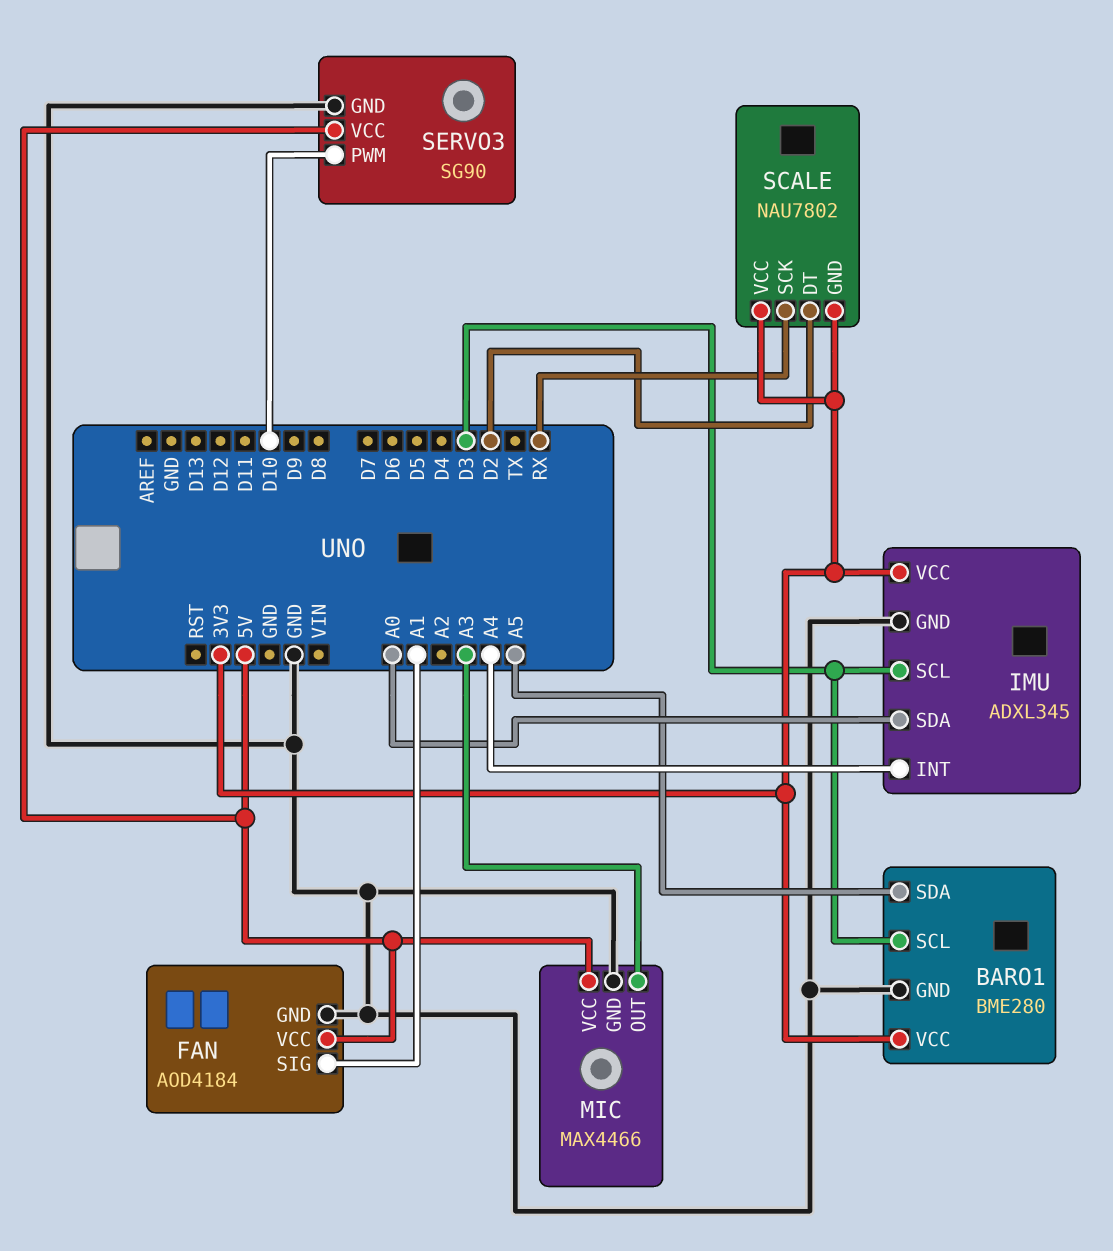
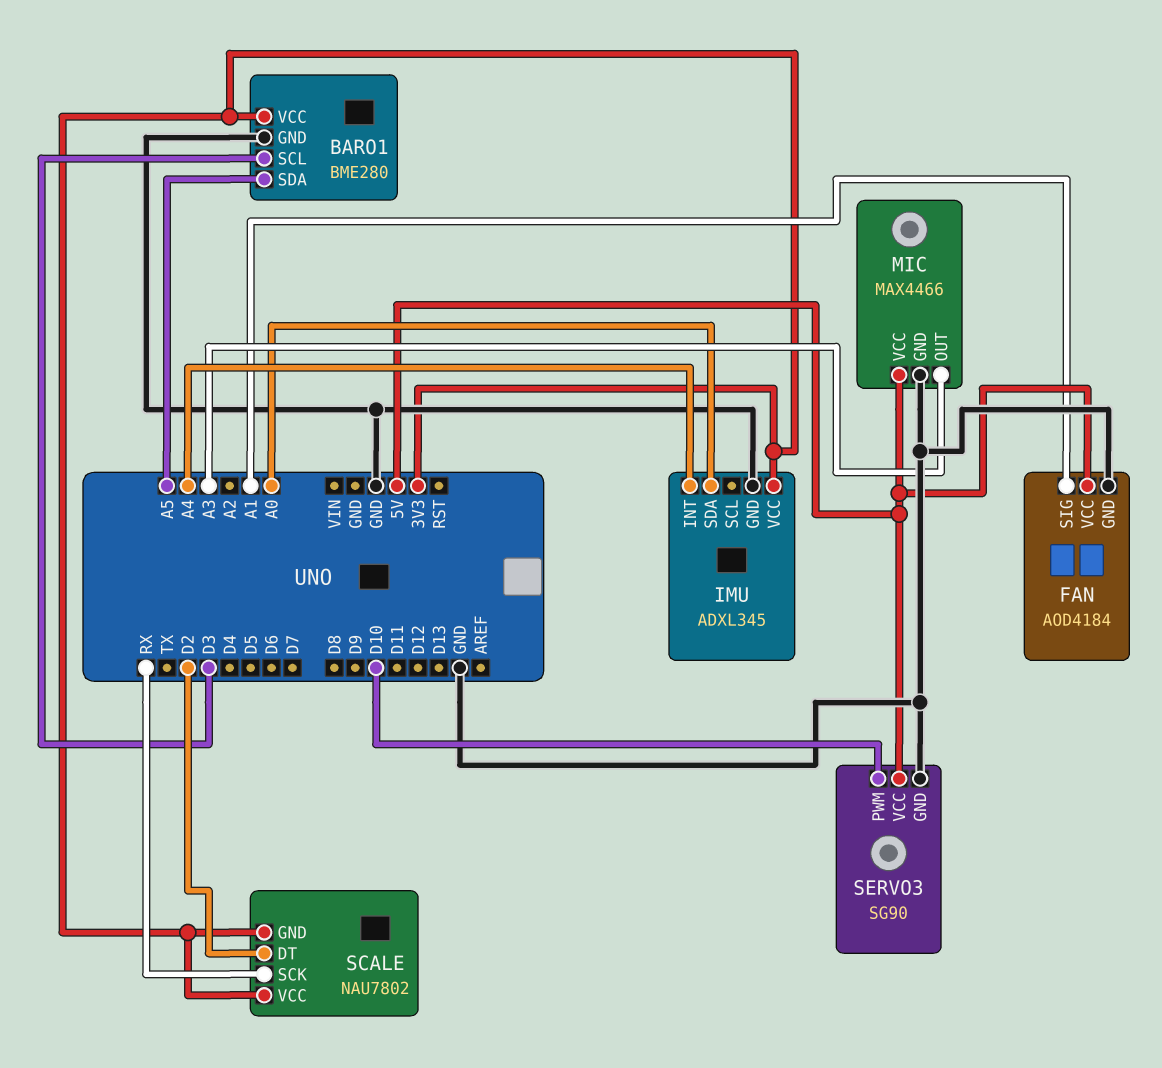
IMU pin SCL: D3 -> none

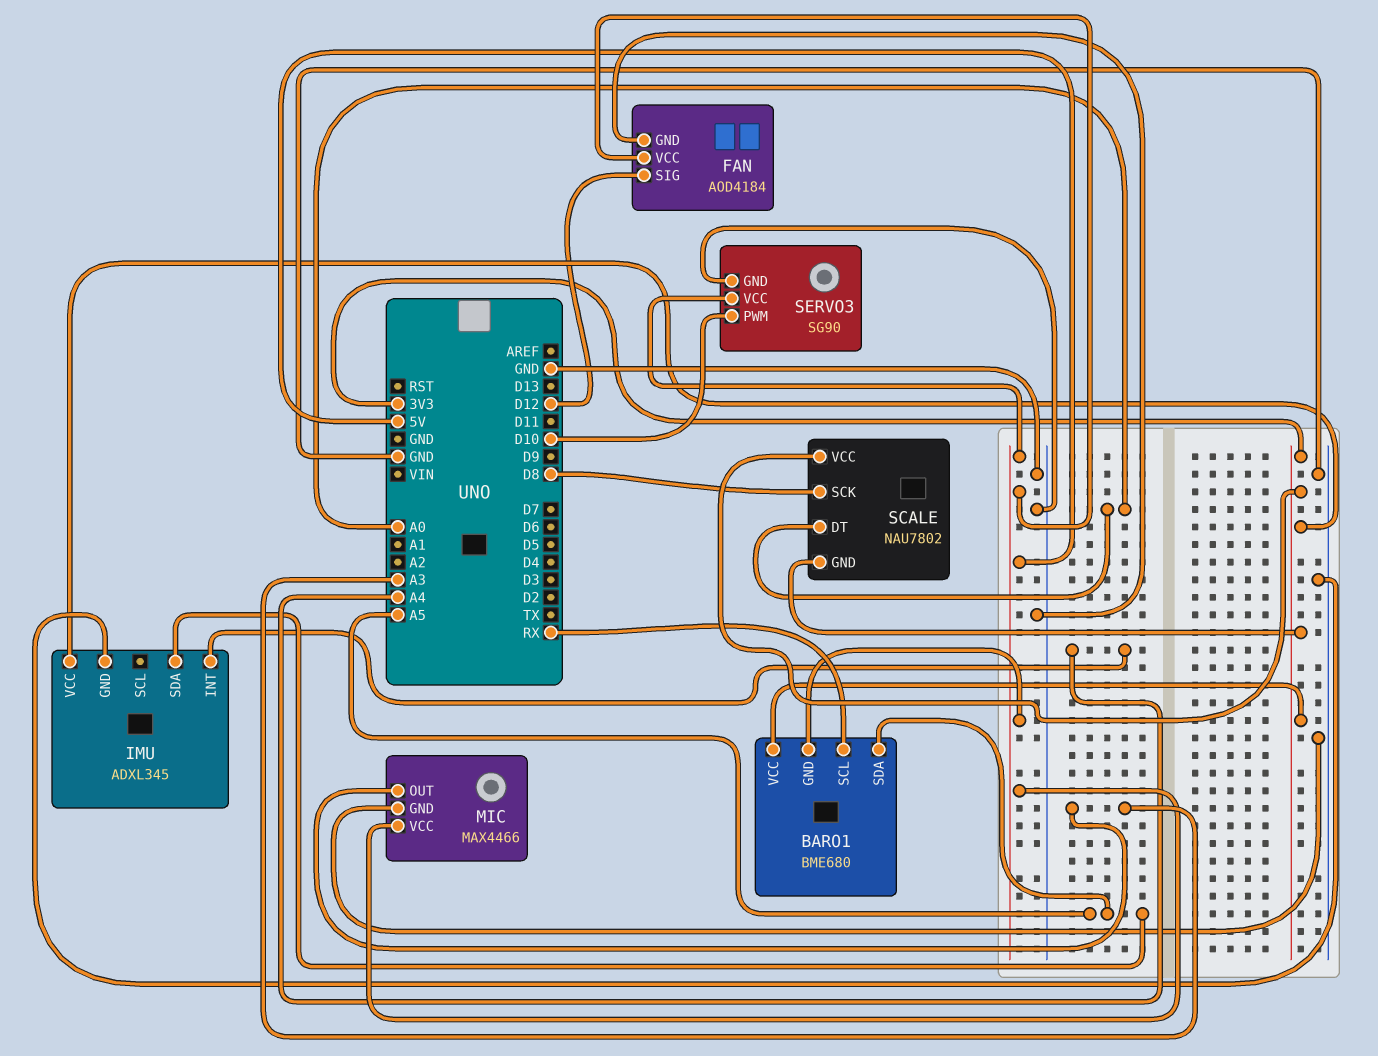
BARO1: BME280 -> BME680
BARO1 pin GND: GND -> 5V
BARO1 pin SCL: D3 -> RX
FAN pin SIG: A1 -> D12
IMU pin SDA: A0 -> A5
SCALE pin DT: D2 -> A0
SCALE pin SCK: RX -> D8

